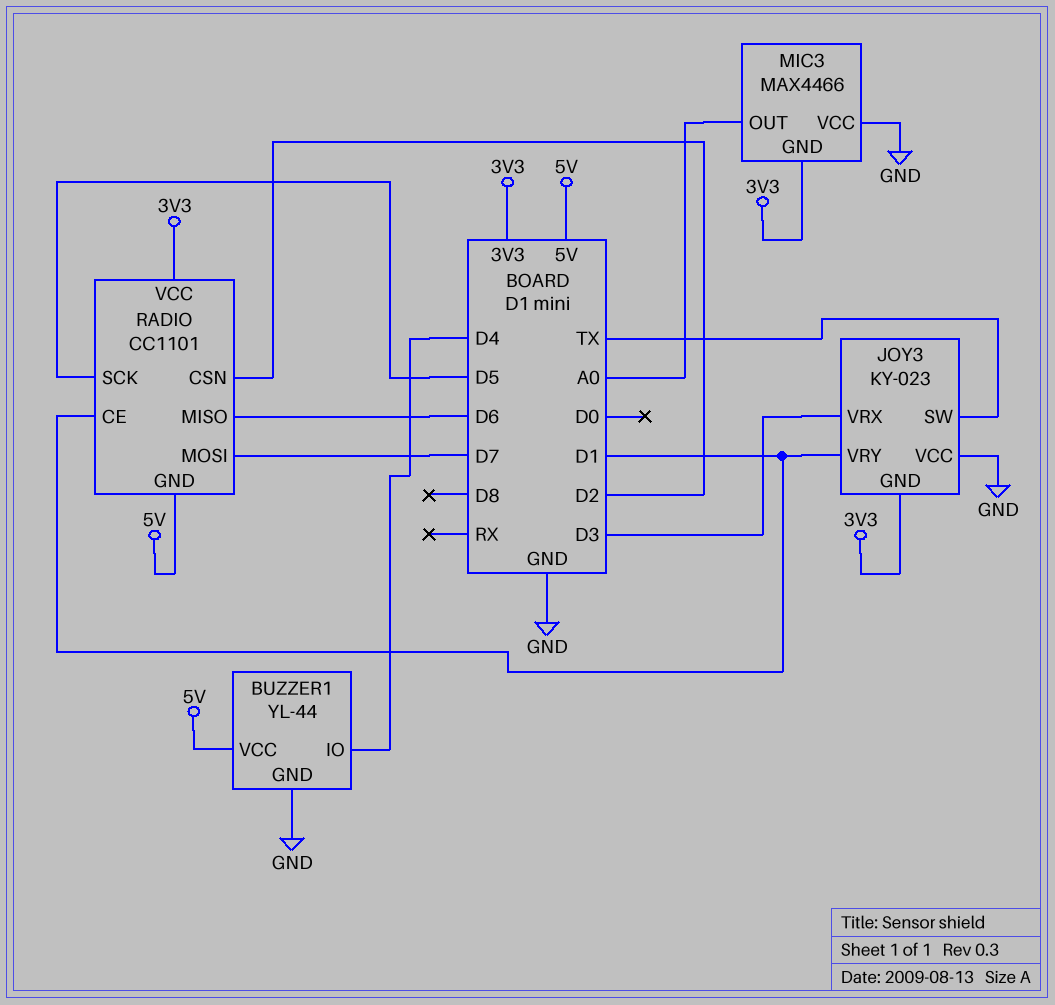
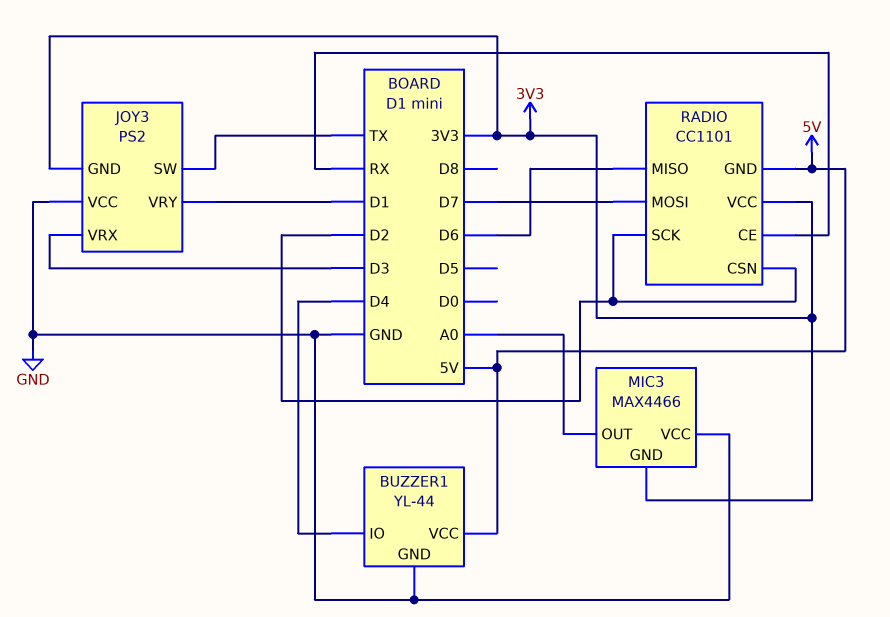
JOY3: KY-023 -> PS2
RADIO pin CE: D1 -> RX
RADIO pin SCK: D5 -> D2

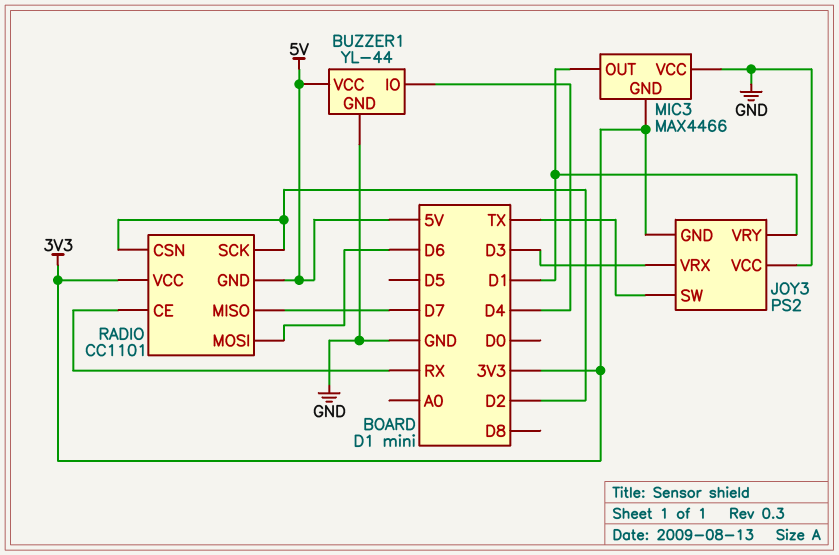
MIC3 pin OUT: A0 -> D1
RADIO pin MISO: D6 -> D7
RADIO pin MOSI: D7 -> D6

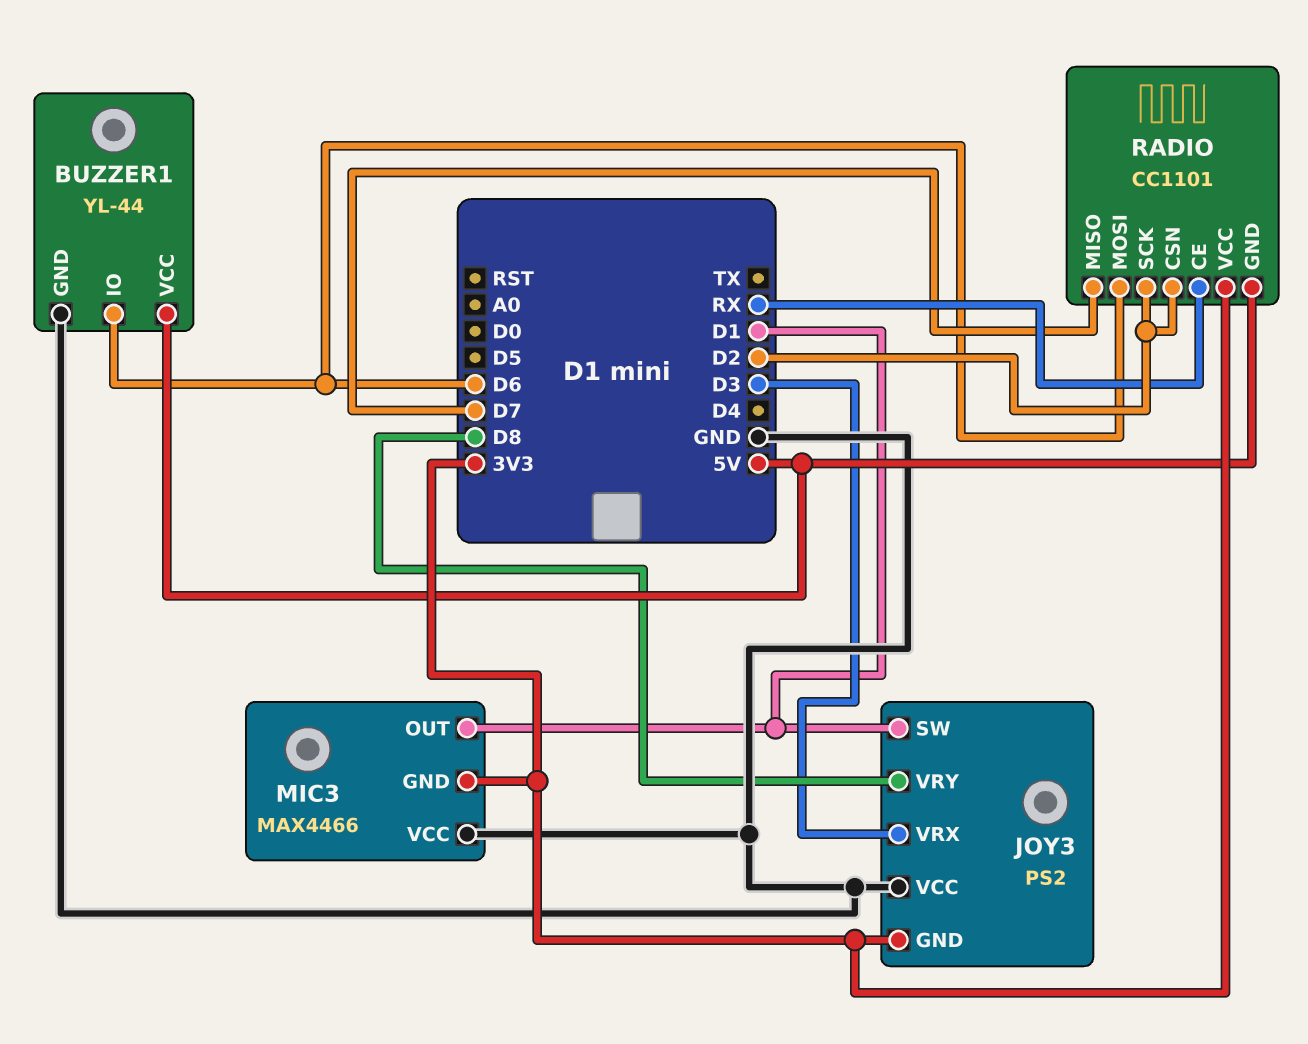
BUZZER1 pin IO: D4 -> D6
JOY3 pin SW: TX -> D1
JOY3 pin VRY: D1 -> D8

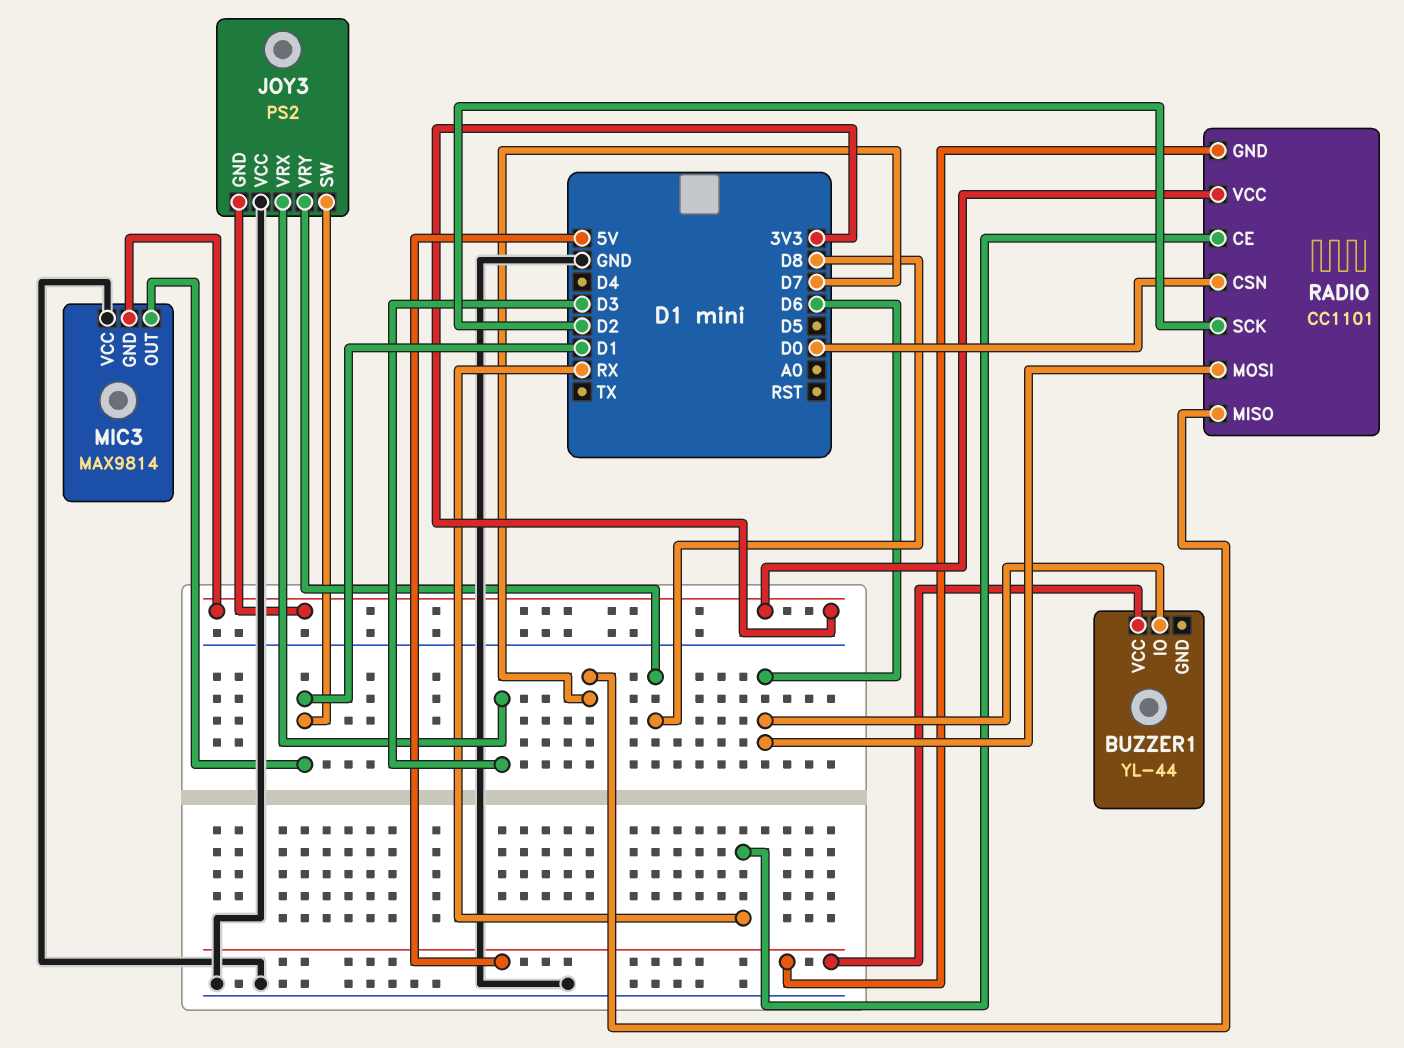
BUZZER1 pin GND: GND -> none
MIC3: MAX4466 -> MAX9814
RADIO pin CSN: D2 -> D0

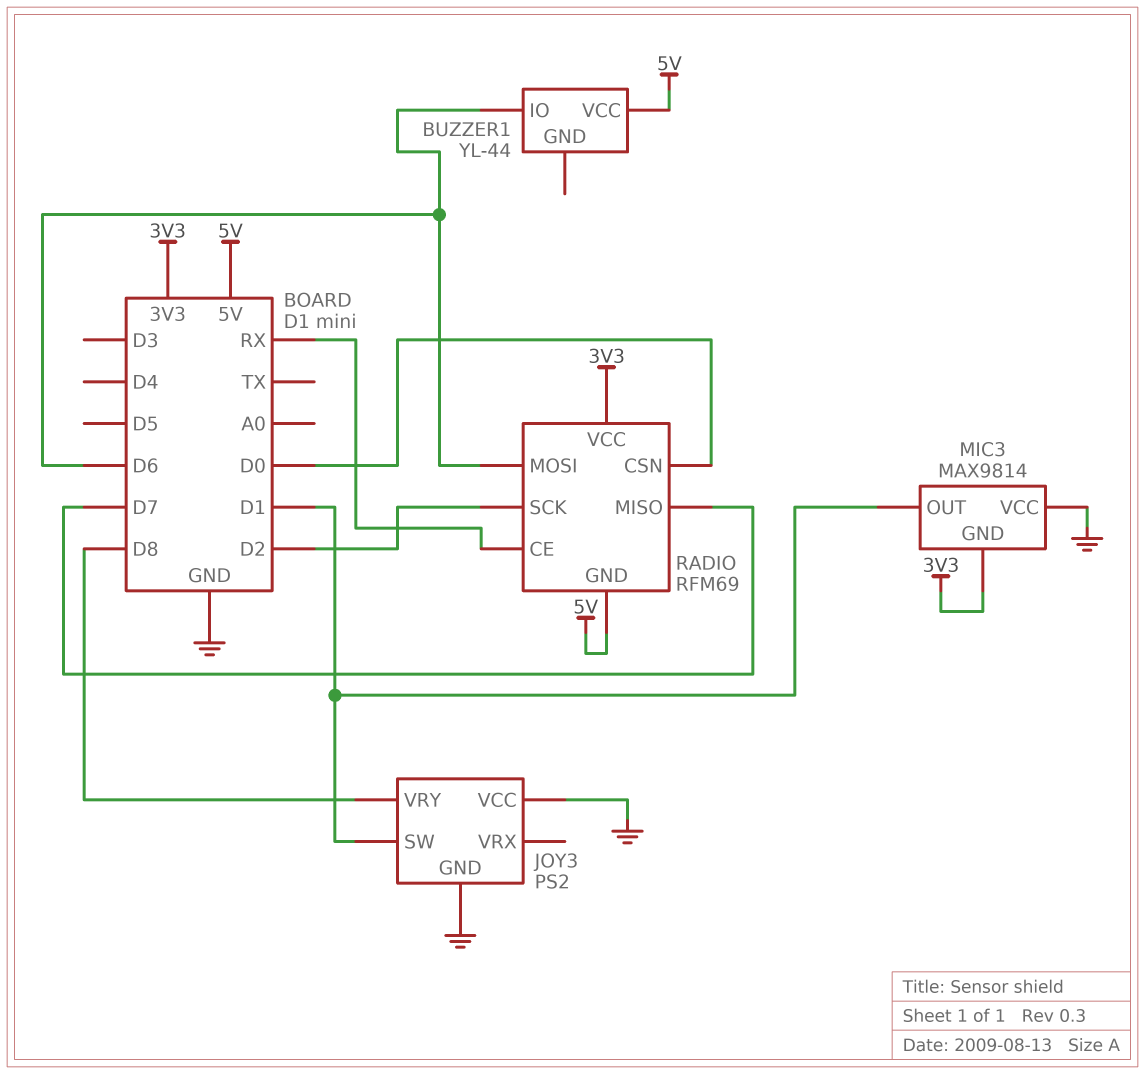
JOY3 pin GND: 3V3 -> GND
JOY3 pin VRX: D3 -> none
RADIO: CC1101 -> RFM69

